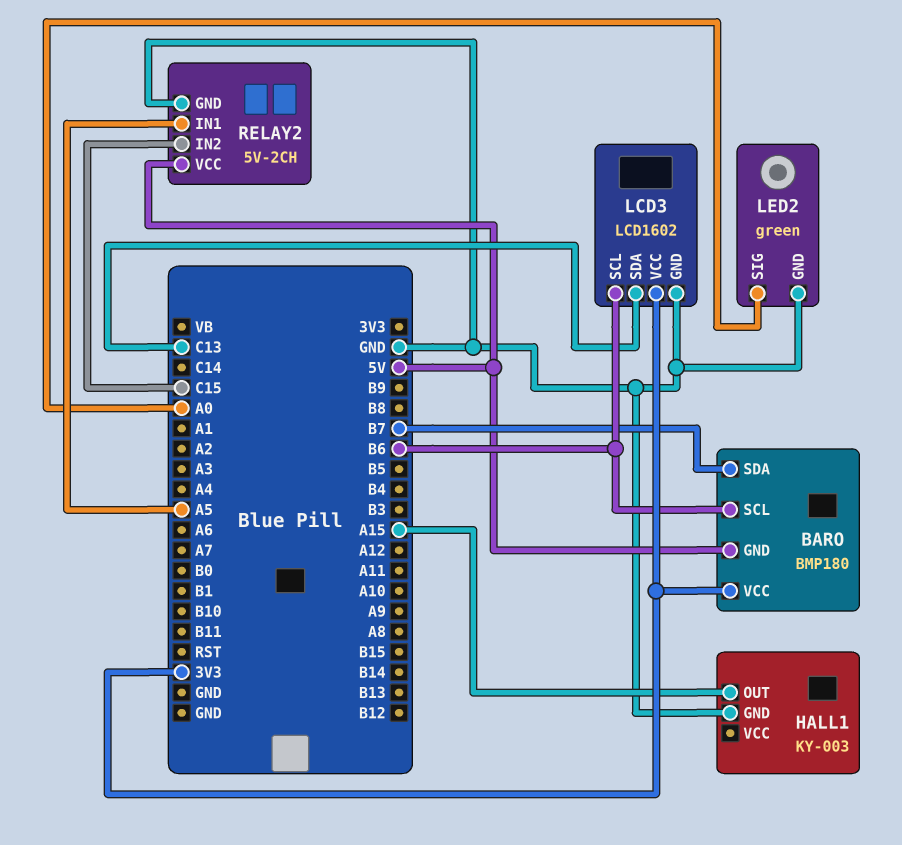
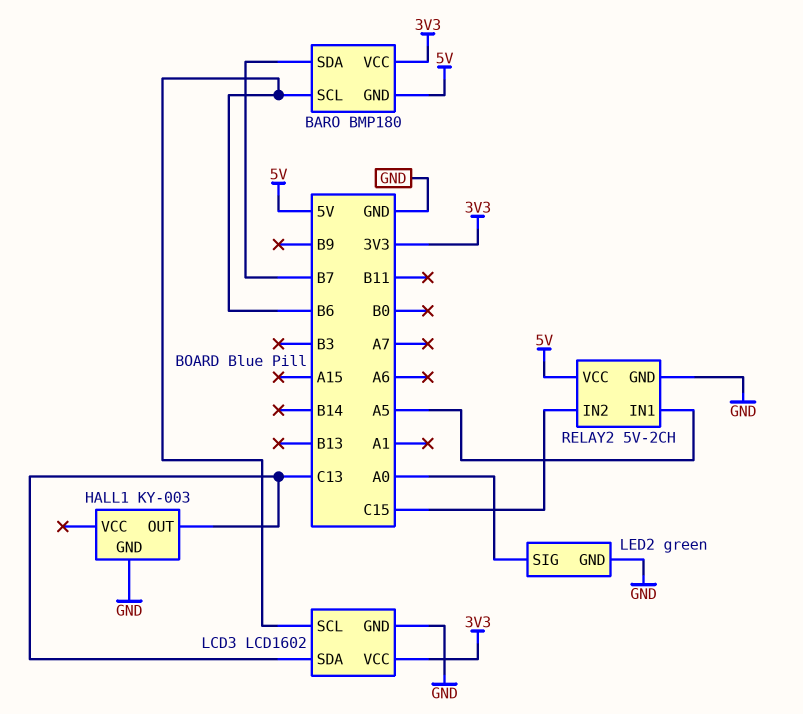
HALL1 pin OUT: A15 -> C13

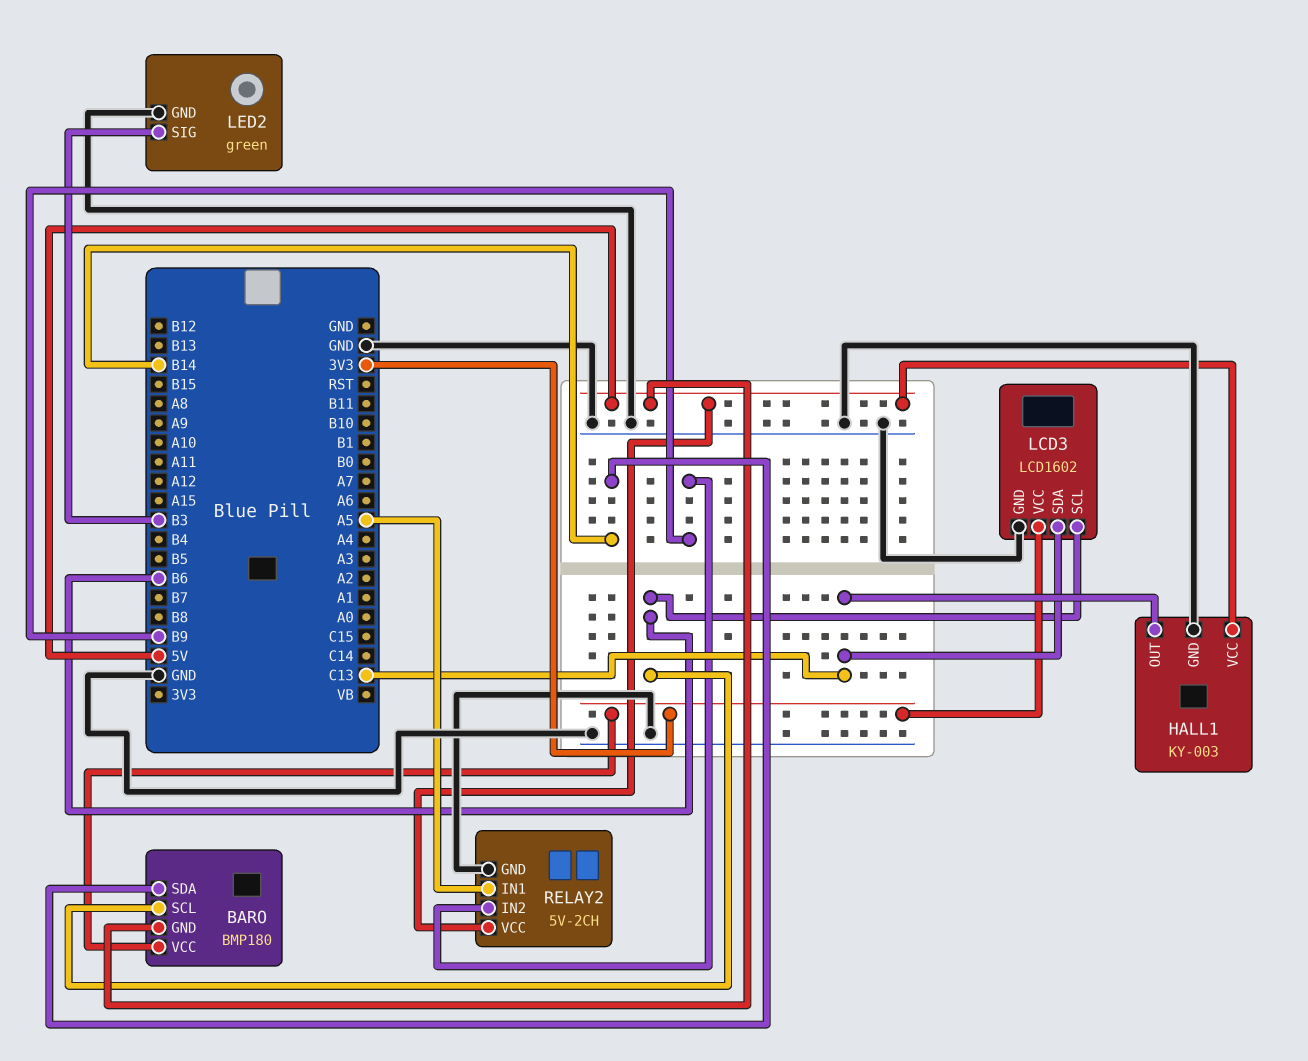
BARO pin SDA: B7 -> B14
HALL1 pin VCC: none -> 5V
LED2 pin SIG: A0 -> B3
RELAY2 pin IN2: C15 -> B9

